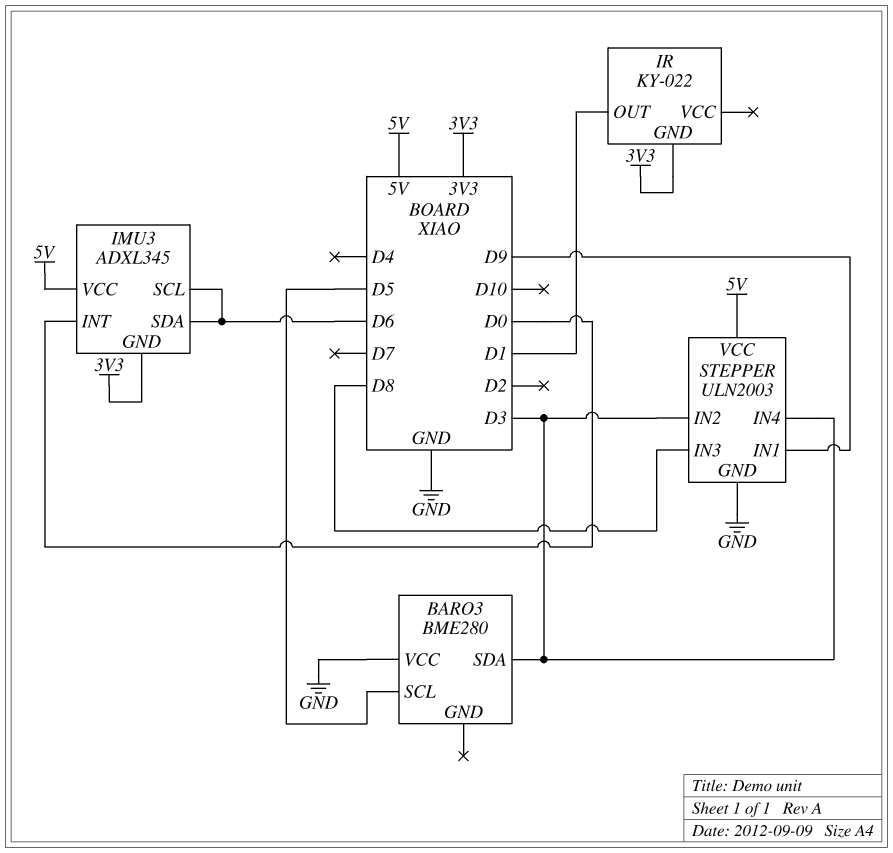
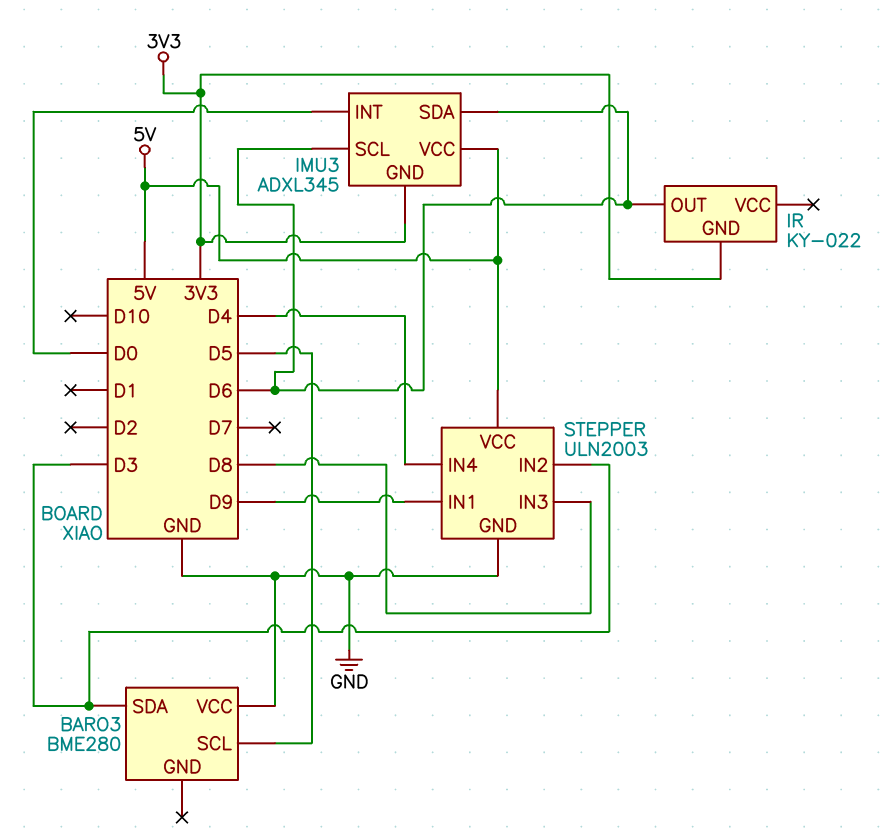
IR pin OUT: D1 -> D6
STEPPER pin IN4: D3 -> D4

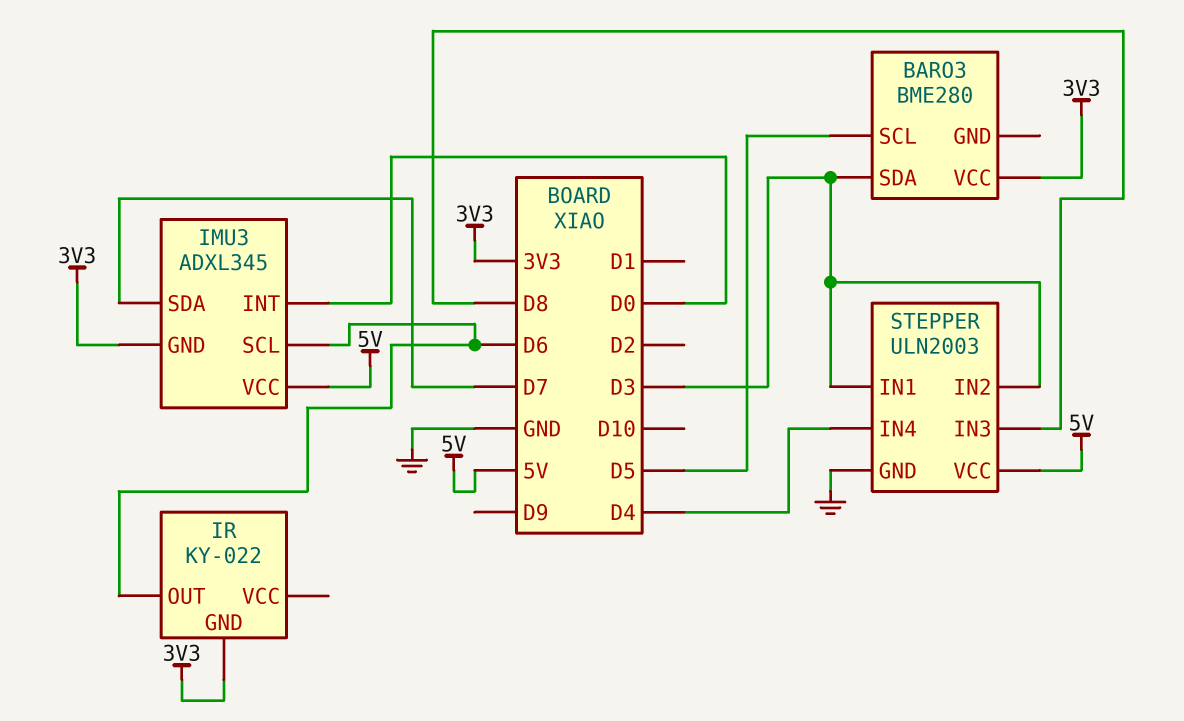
BARO3 pin VCC: GND -> 3V3
IMU3 pin SDA: D6 -> D7
STEPPER pin IN1: D9 -> D3

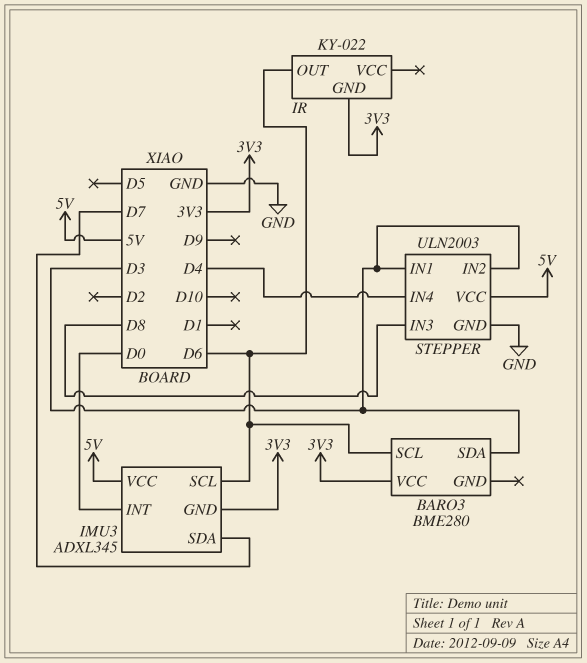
BARO3 pin SCL: D5 -> D6

